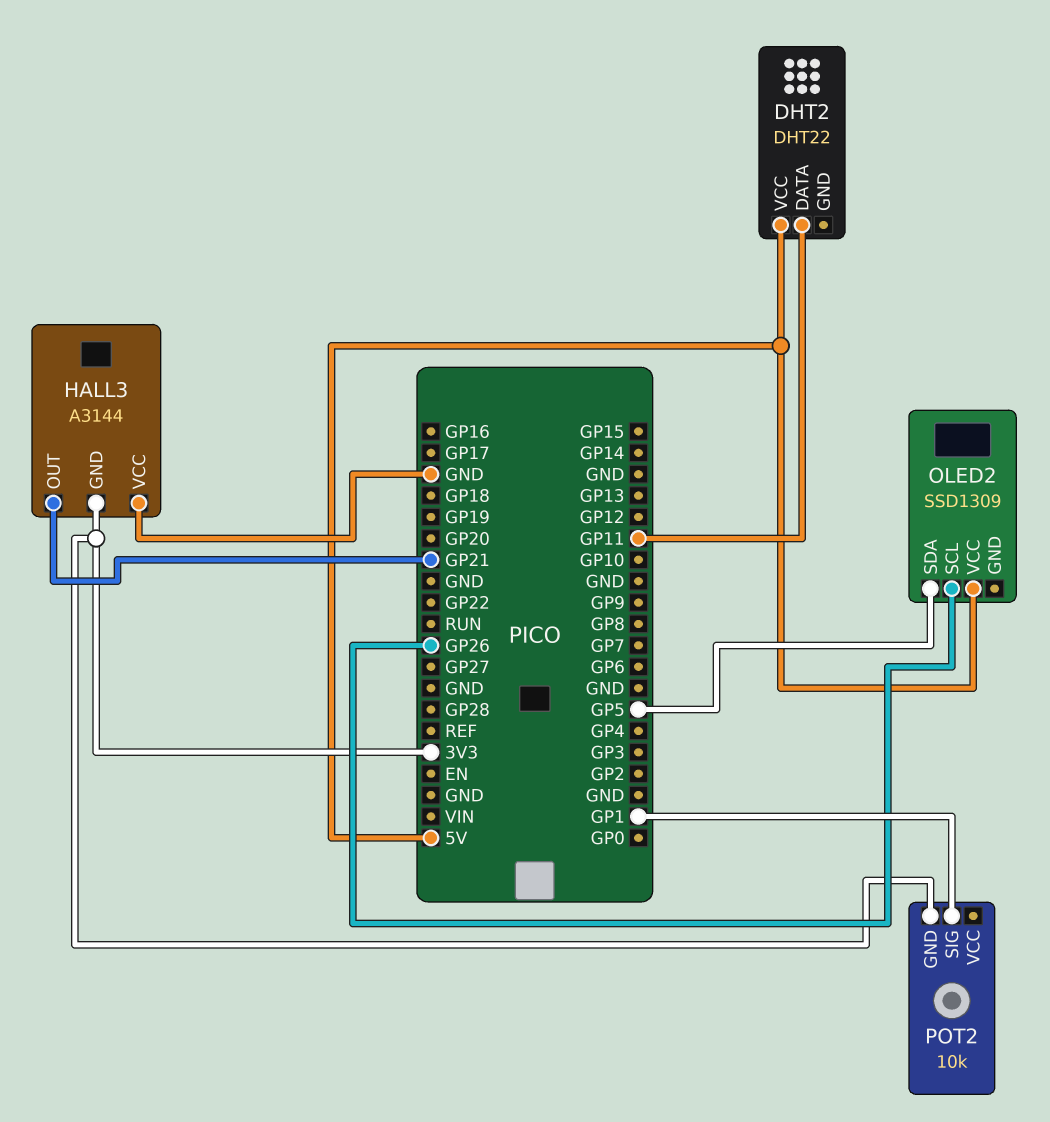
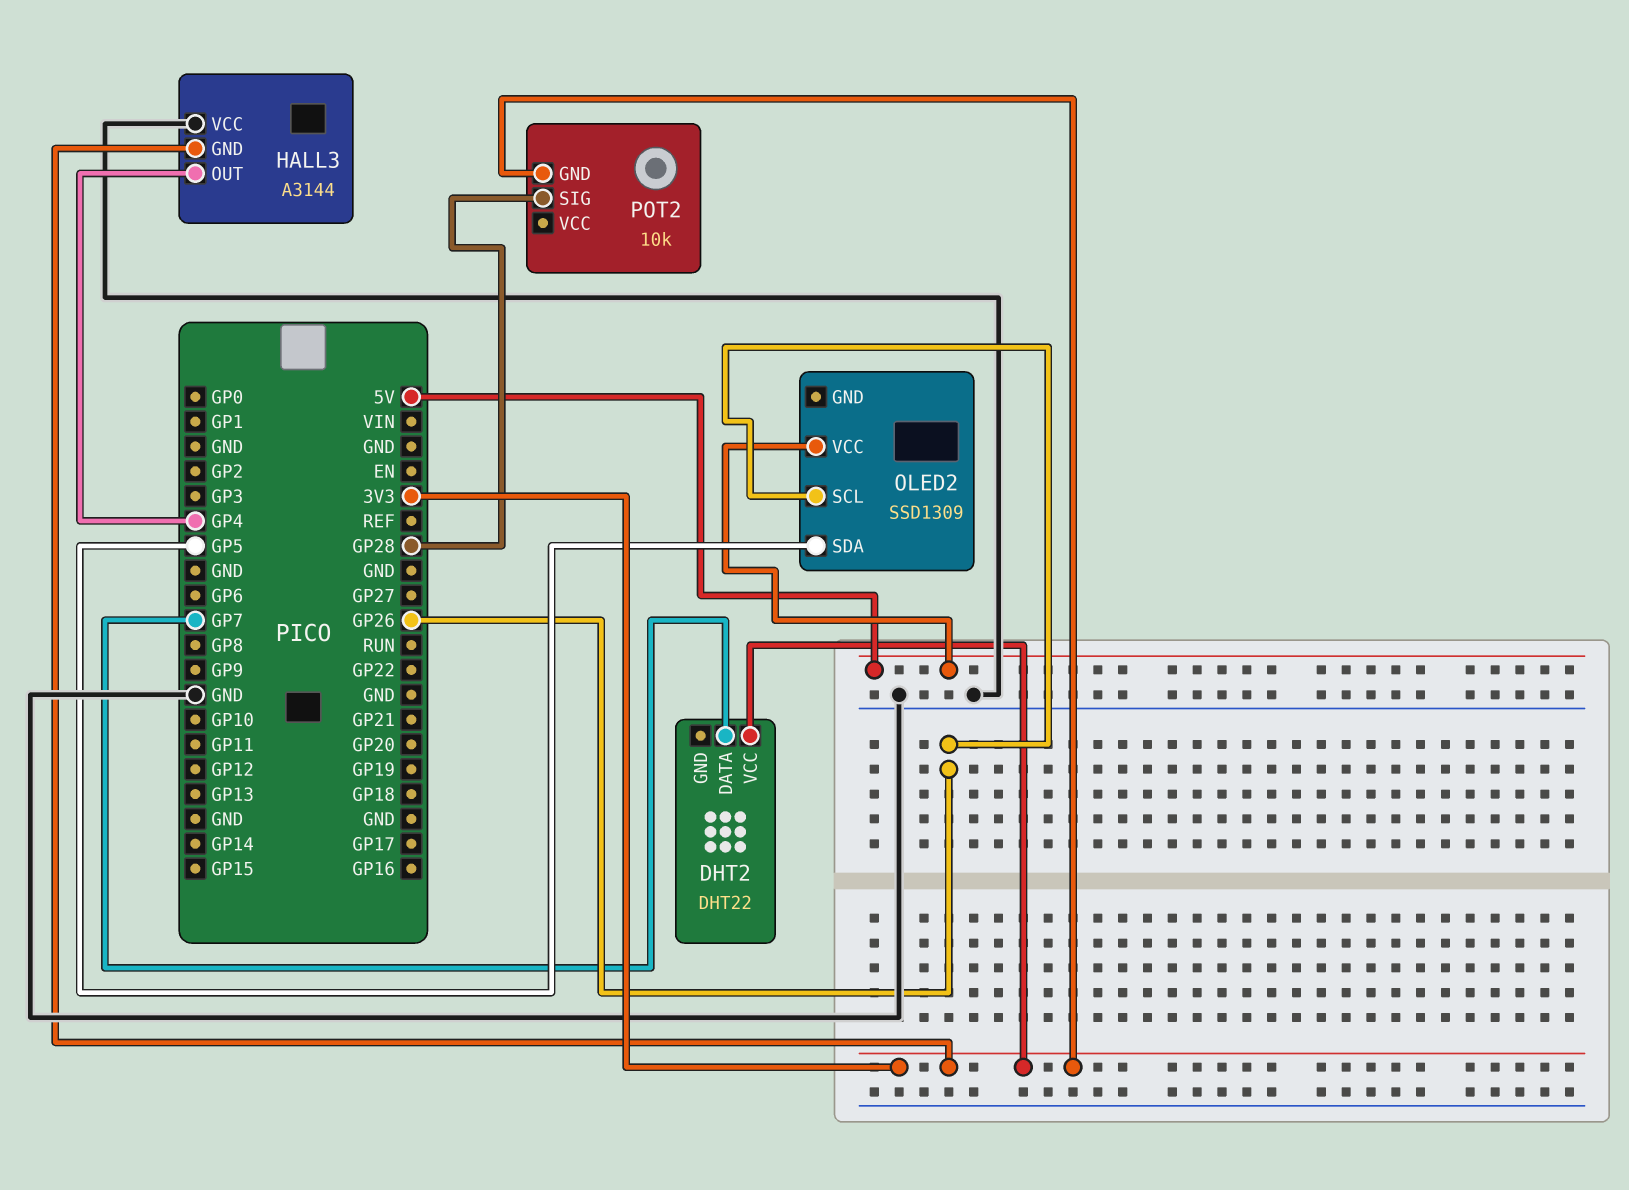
DHT2 pin DATA: GP11 -> GP7
DHT2 pin VCC: 5V -> 3V3
HALL3 pin OUT: GP21 -> GP4
POT2 pin SIG: GP1 -> GP28

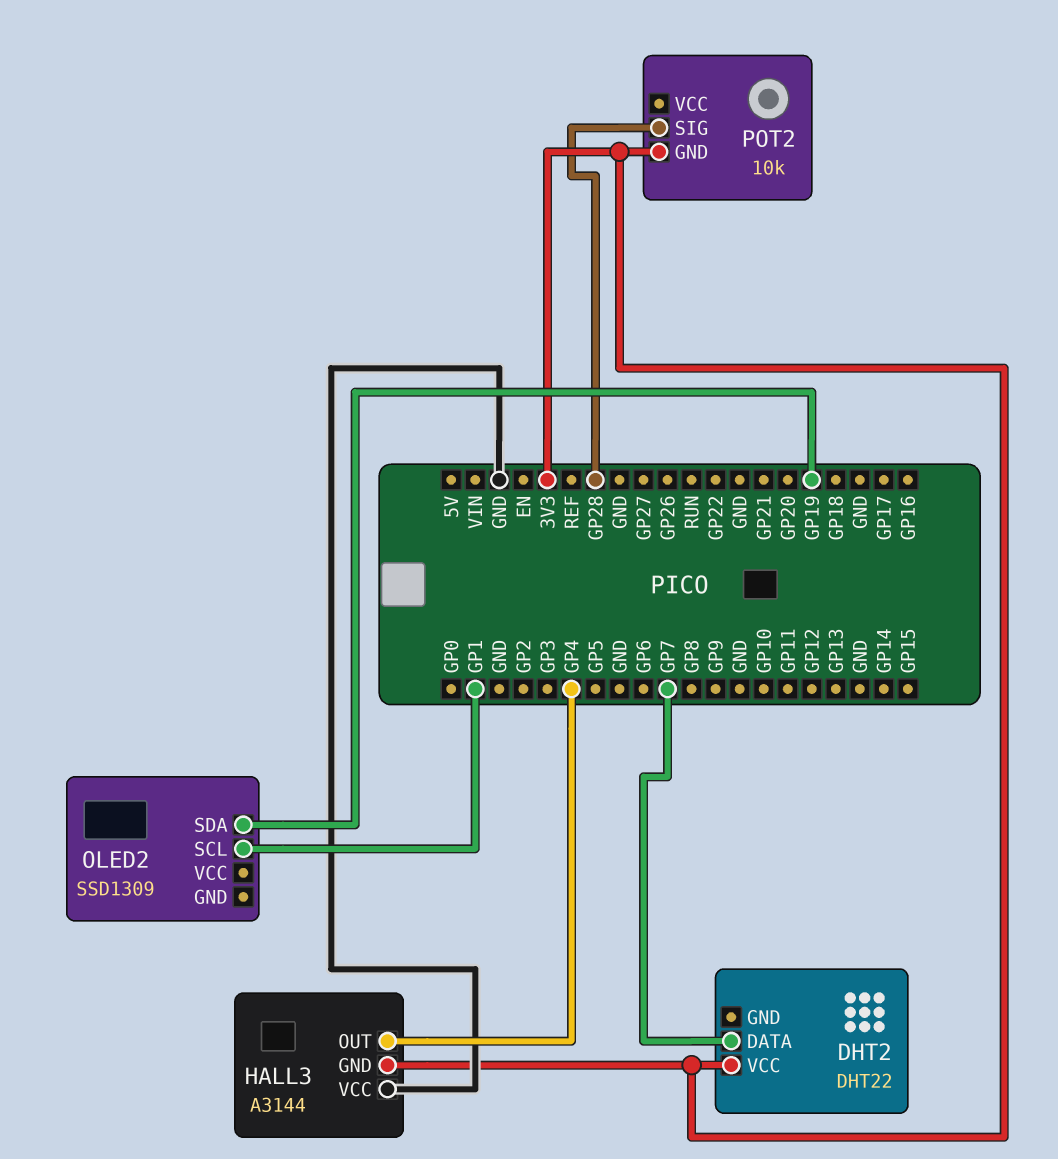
OLED2 pin SCL: GP26 -> GP1
OLED2 pin SDA: GP5 -> GP19
OLED2 pin VCC: 5V -> none

